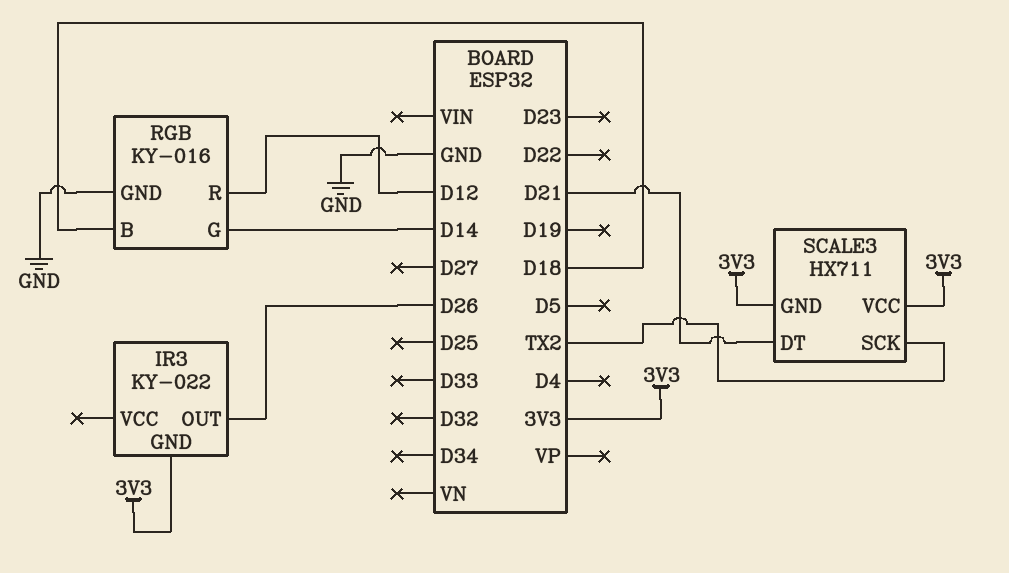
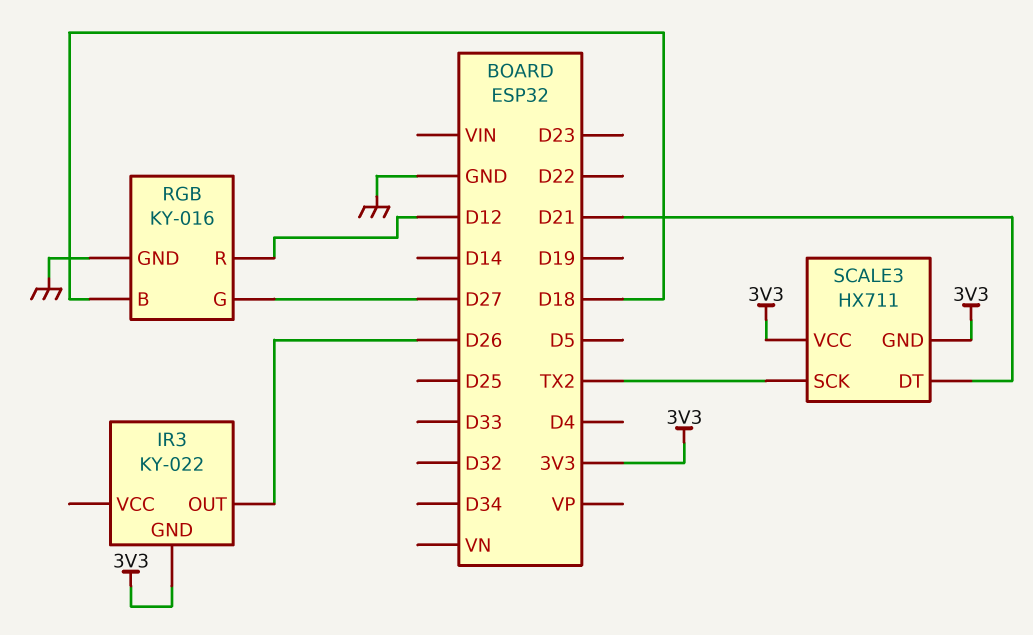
RGB pin G: D14 -> D27

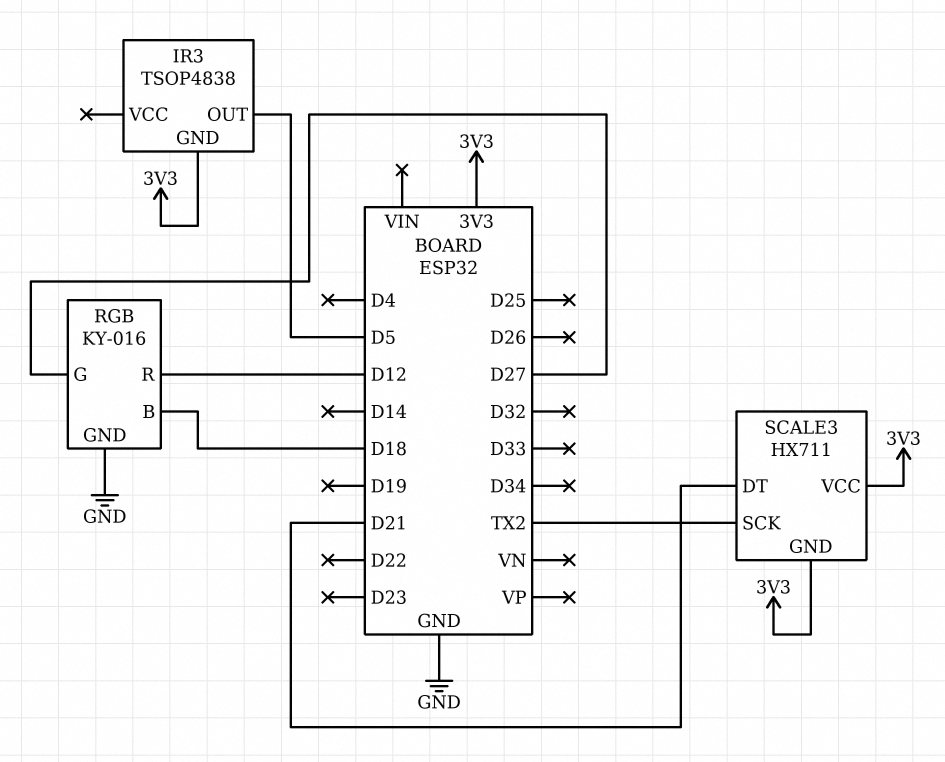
IR3: KY-022 -> TSOP4838
IR3 pin OUT: D26 -> D5

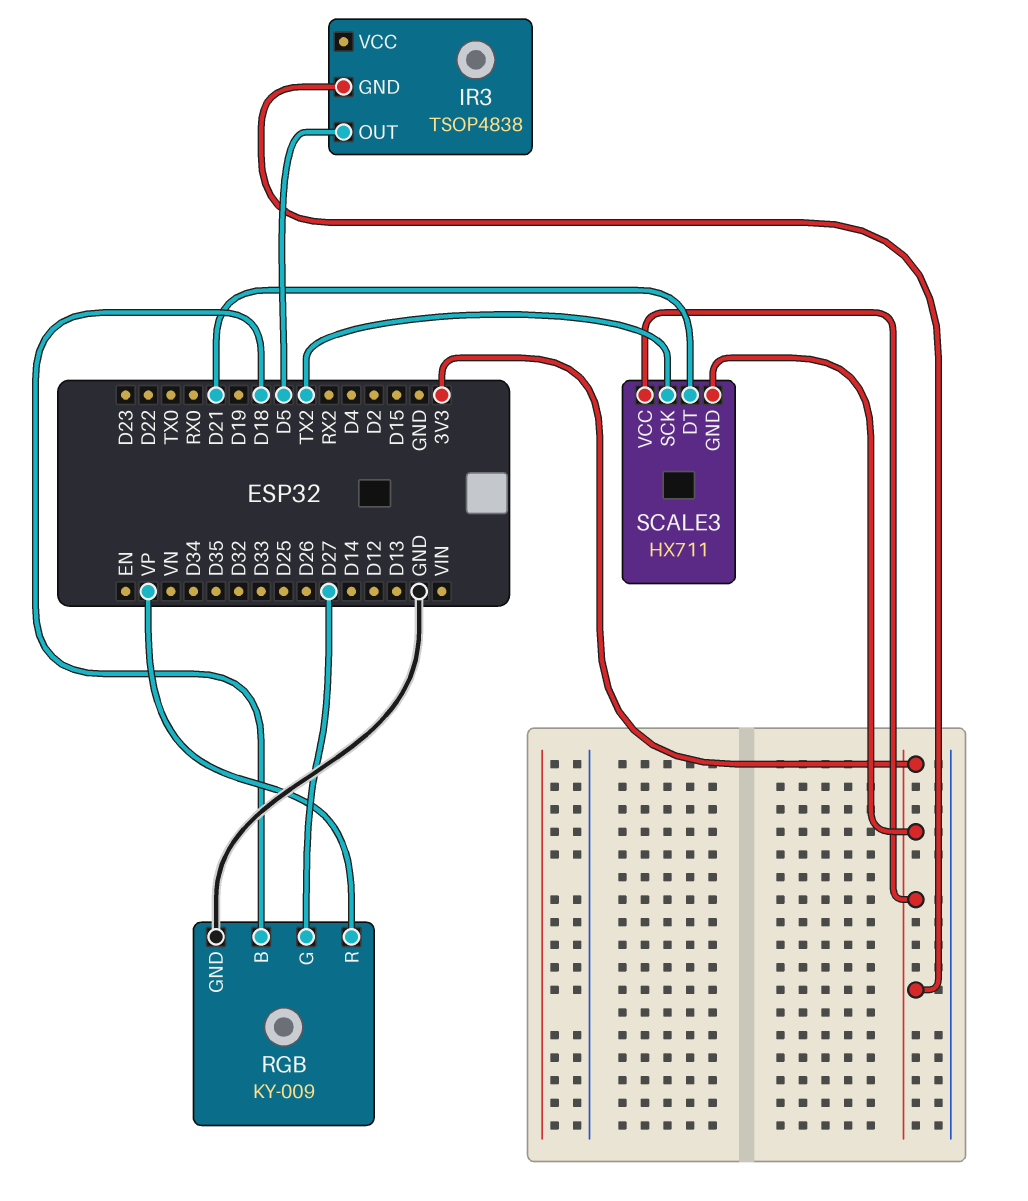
RGB: KY-016 -> KY-009
RGB pin R: D12 -> VP

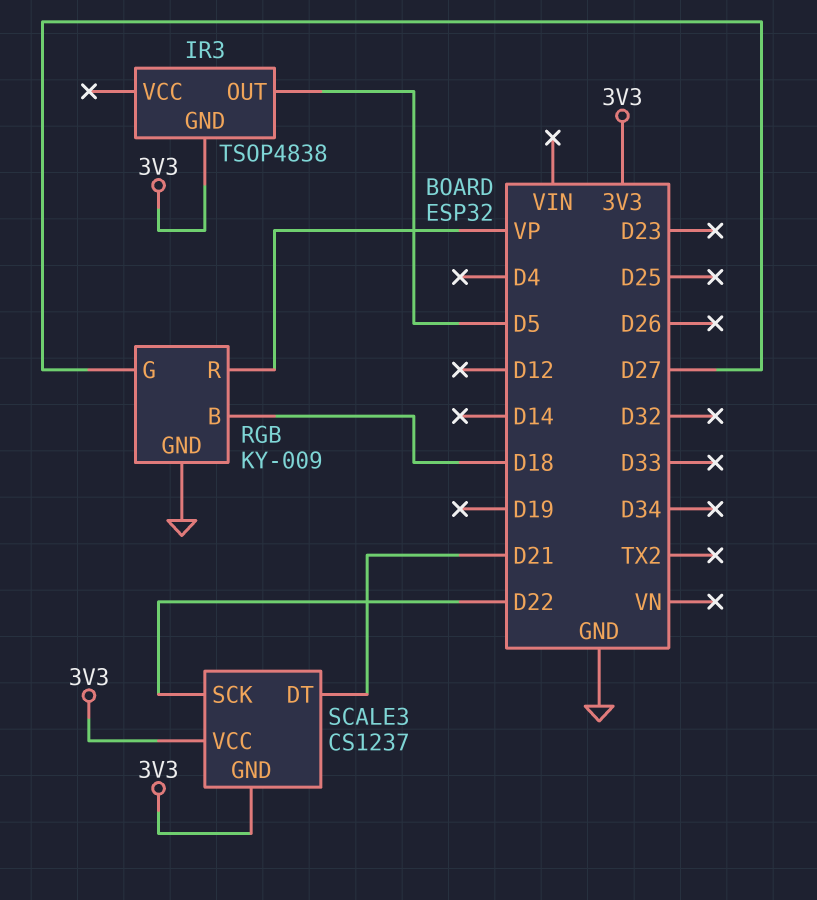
SCALE3: HX711 -> CS1237
SCALE3 pin SCK: TX2 -> D22

